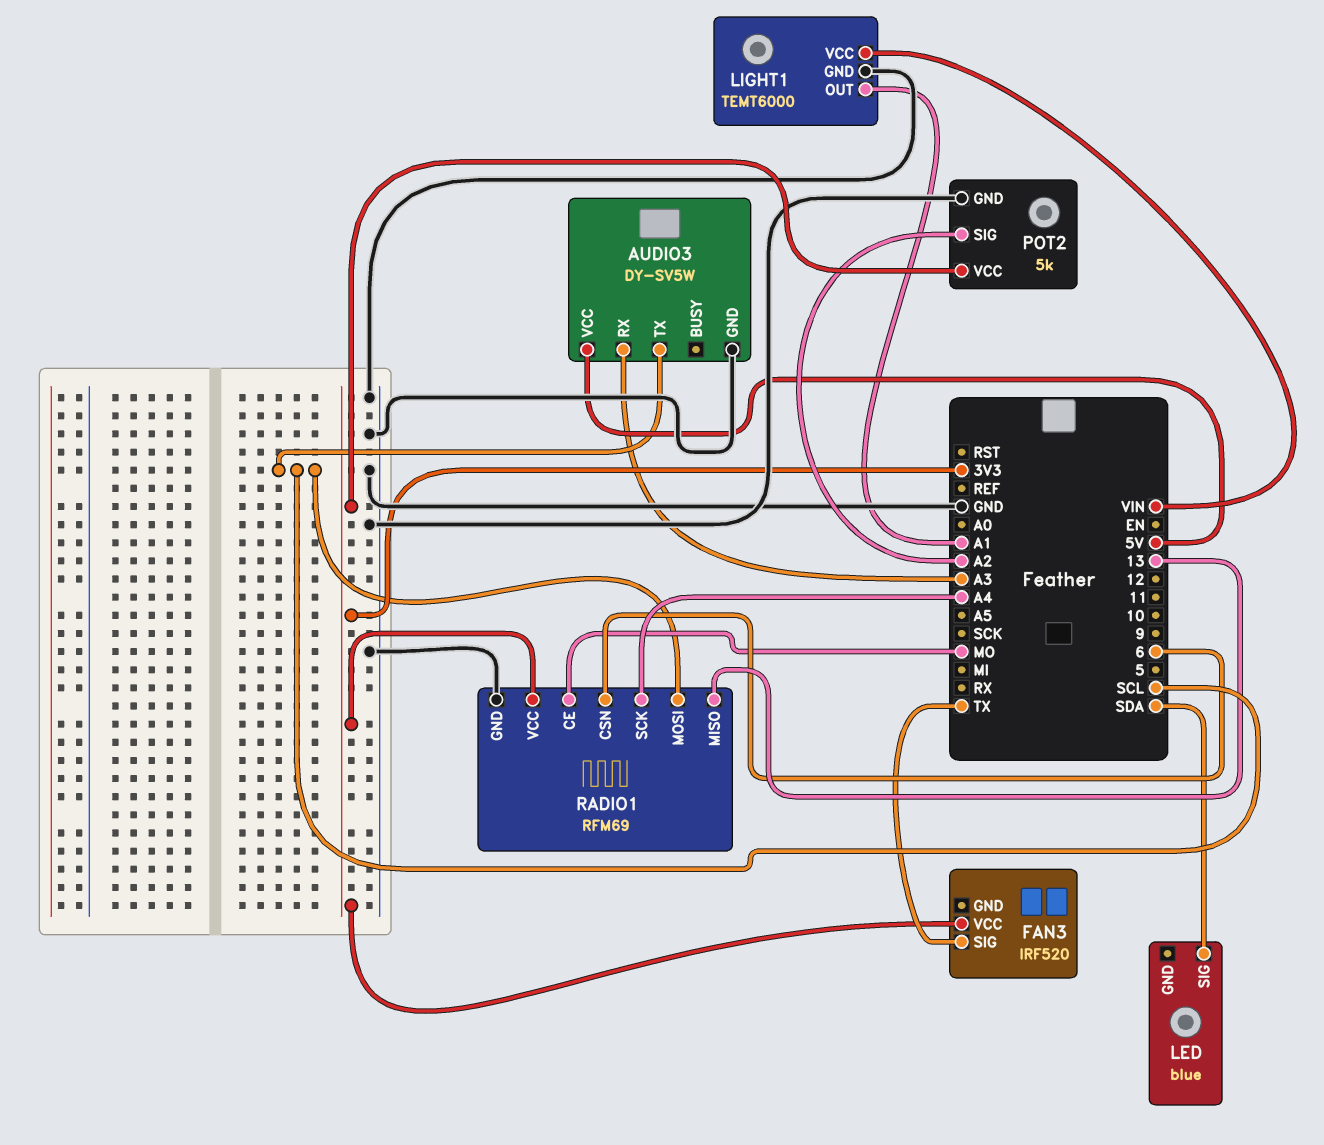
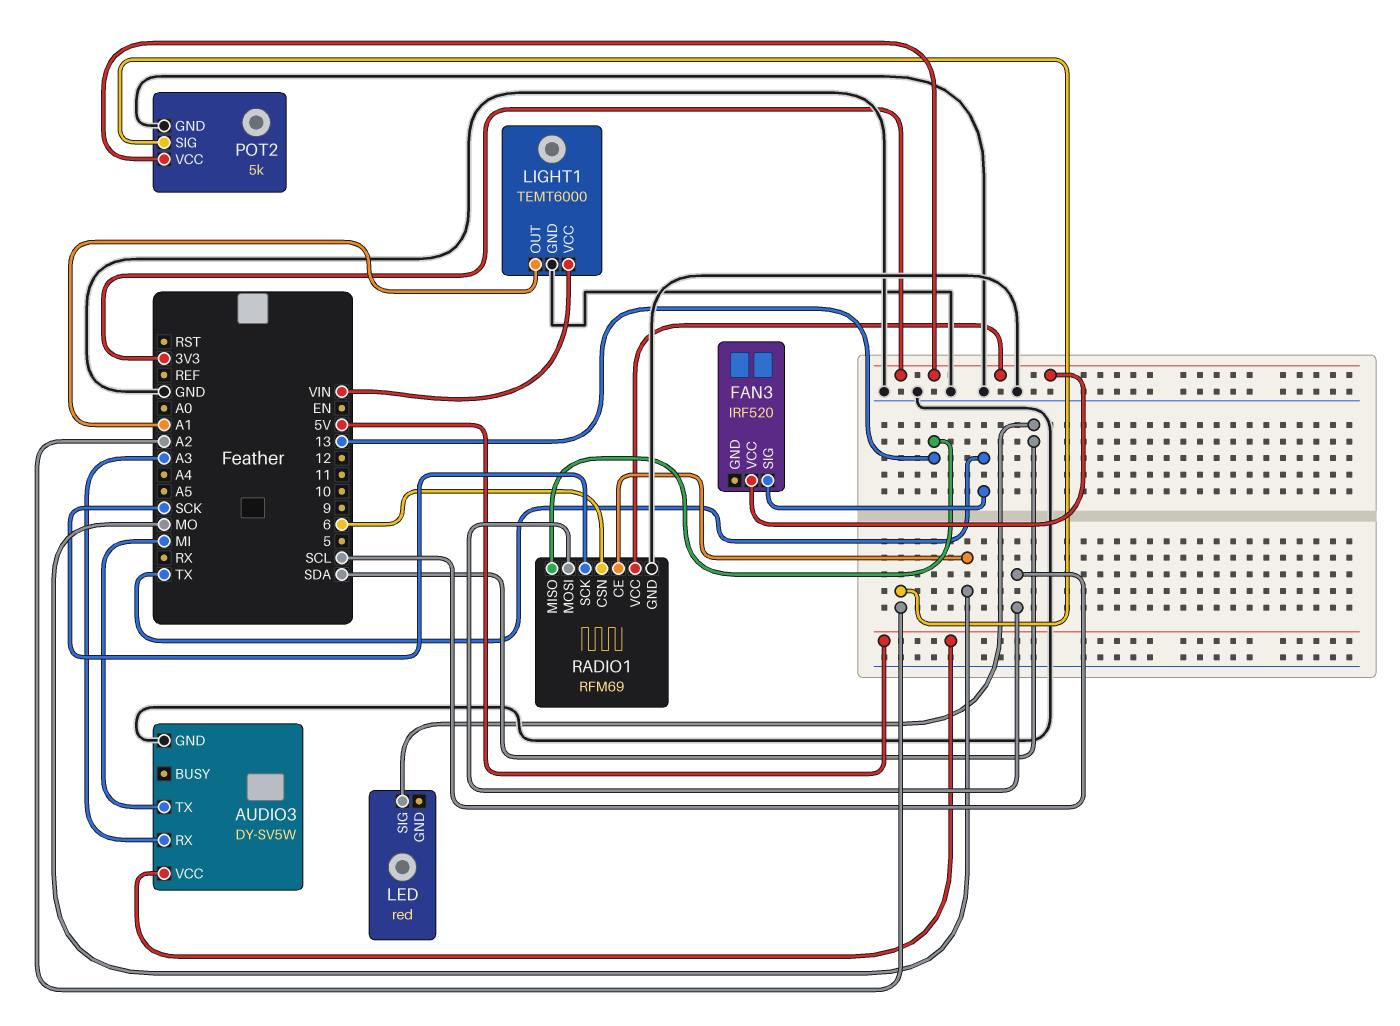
AUDIO3 pin TX: SCL -> MI
LED: blue -> red
RADIO1 pin SCK: A4 -> SCK

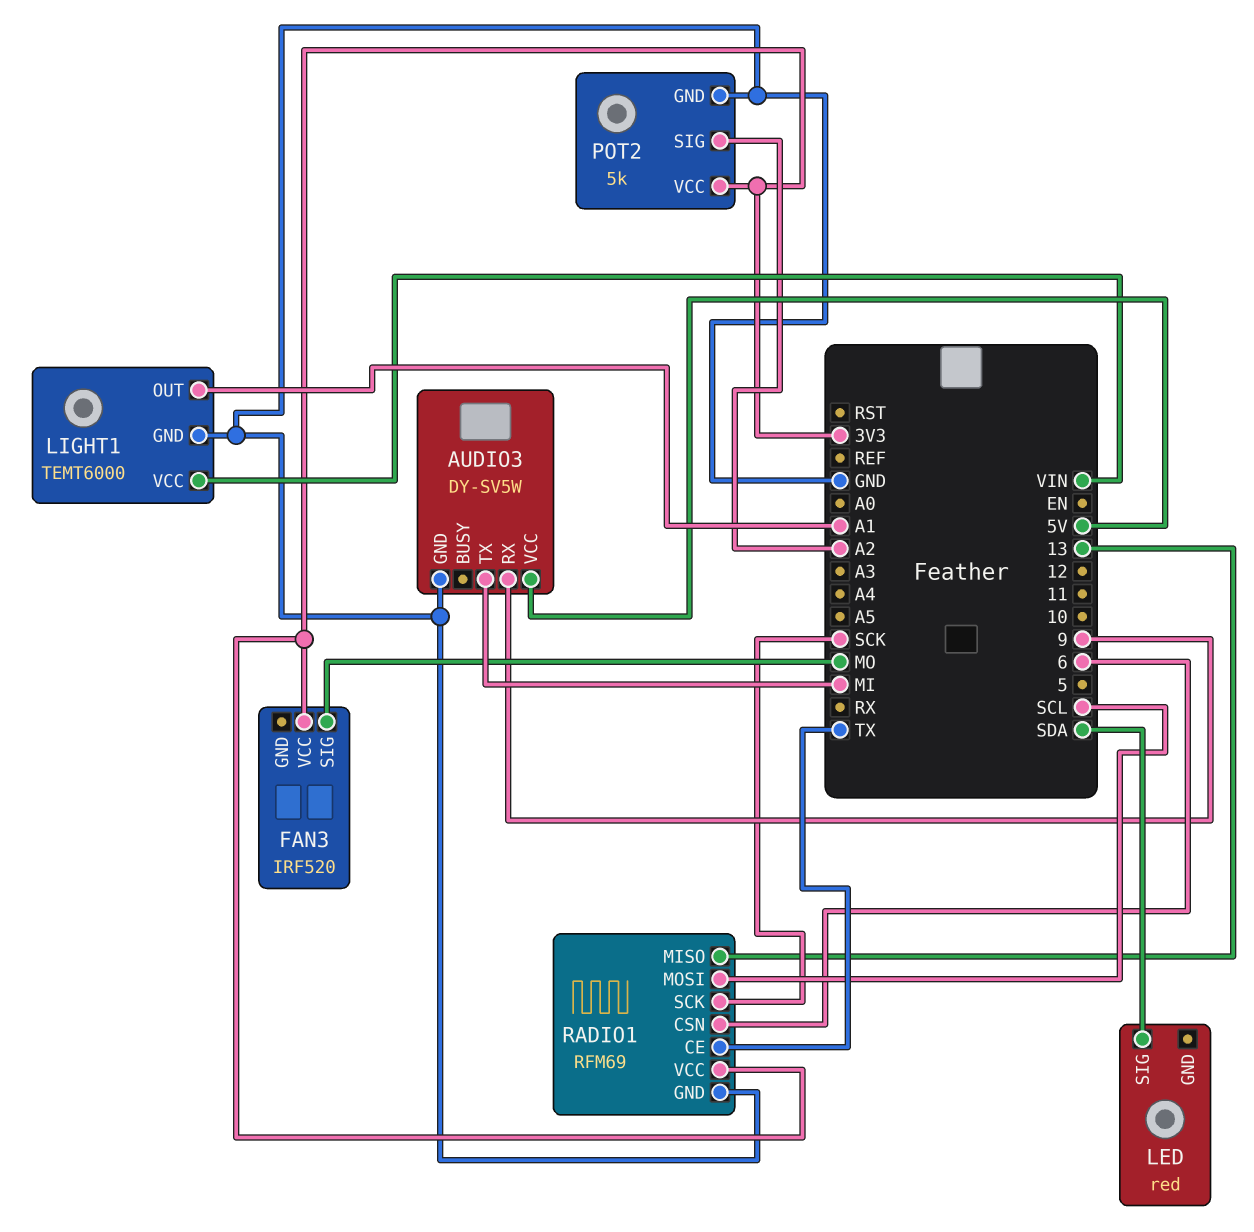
AUDIO3 pin RX: A3 -> 9
FAN3 pin SIG: TX -> MO
RADIO1 pin CE: MO -> TX

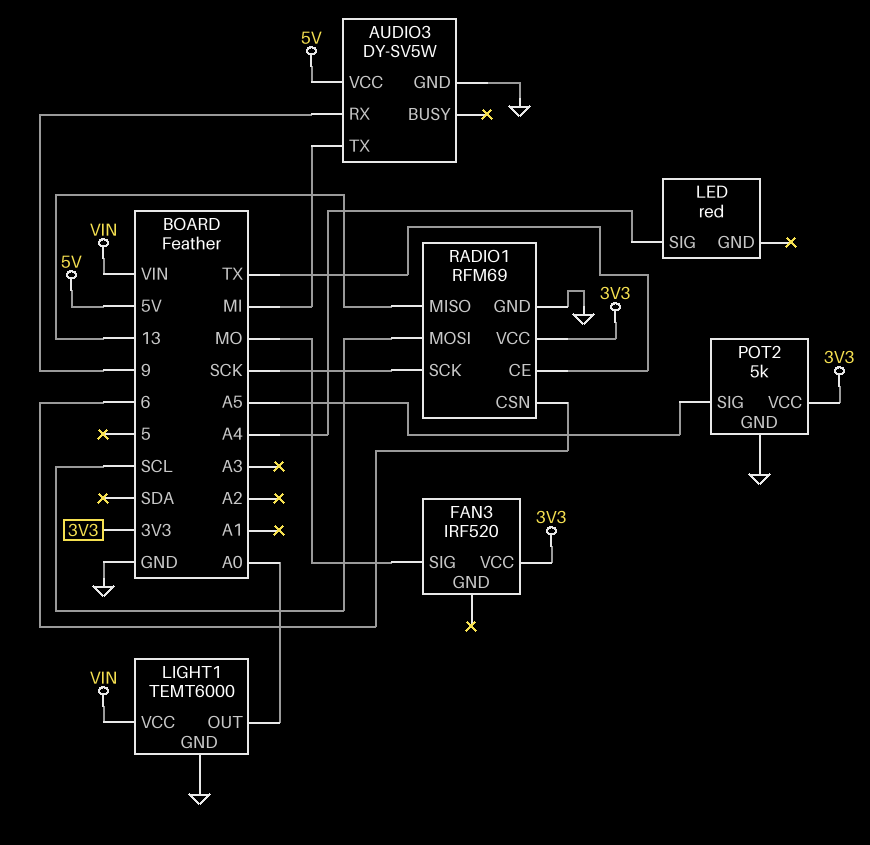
LED pin SIG: SDA -> A4
LIGHT1 pin OUT: A1 -> A0
POT2 pin SIG: A2 -> A5

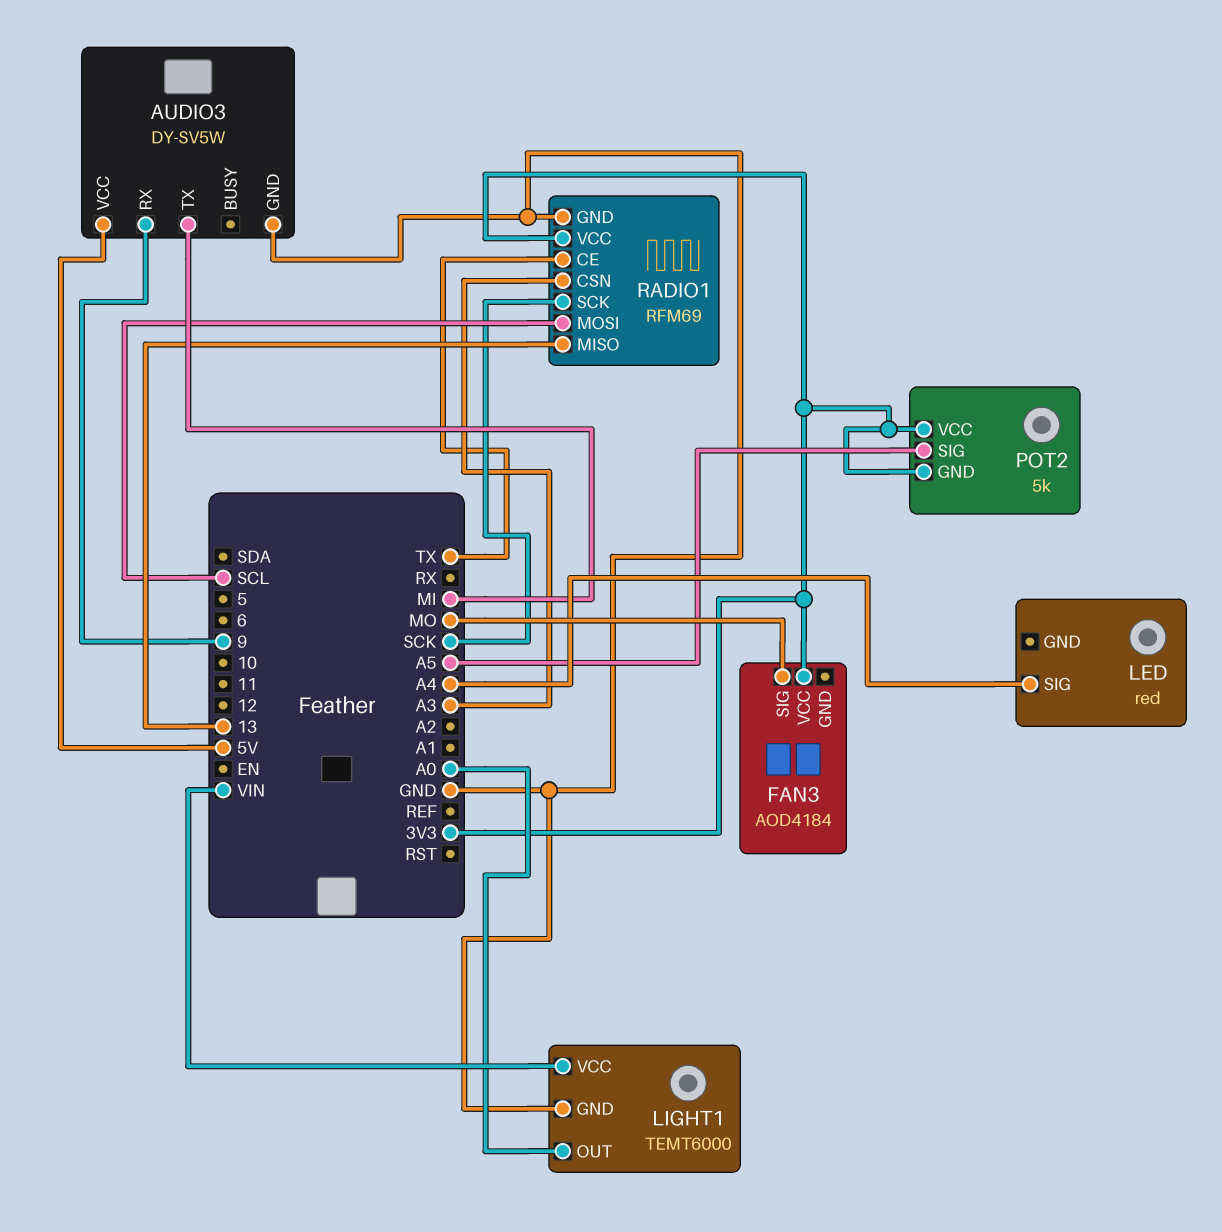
FAN3: IRF520 -> AOD4184
POT2 pin GND: GND -> 3V3
RADIO1 pin CSN: 6 -> A3

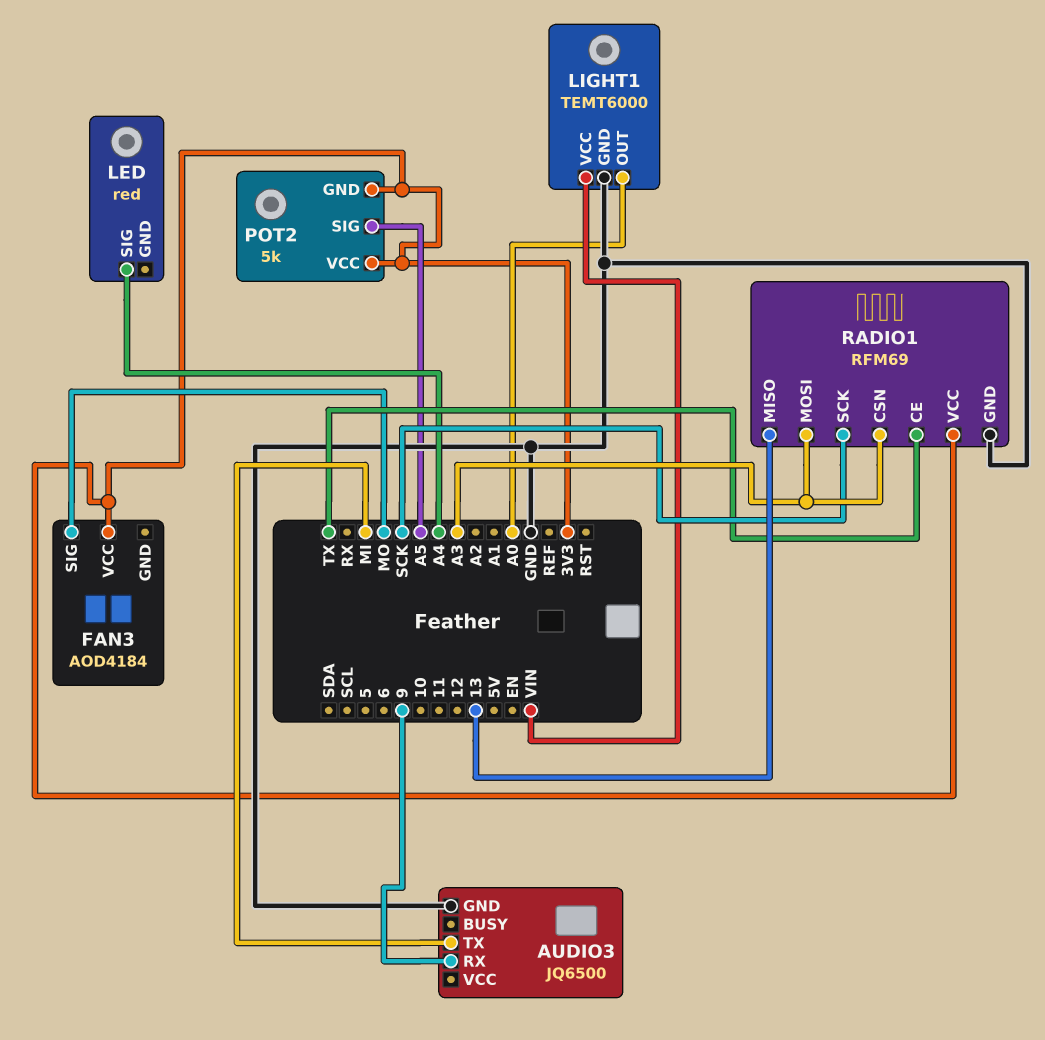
AUDIO3: DY-SV5W -> JQ6500
AUDIO3 pin VCC: 5V -> none
RADIO1 pin MOSI: SCL -> A3

